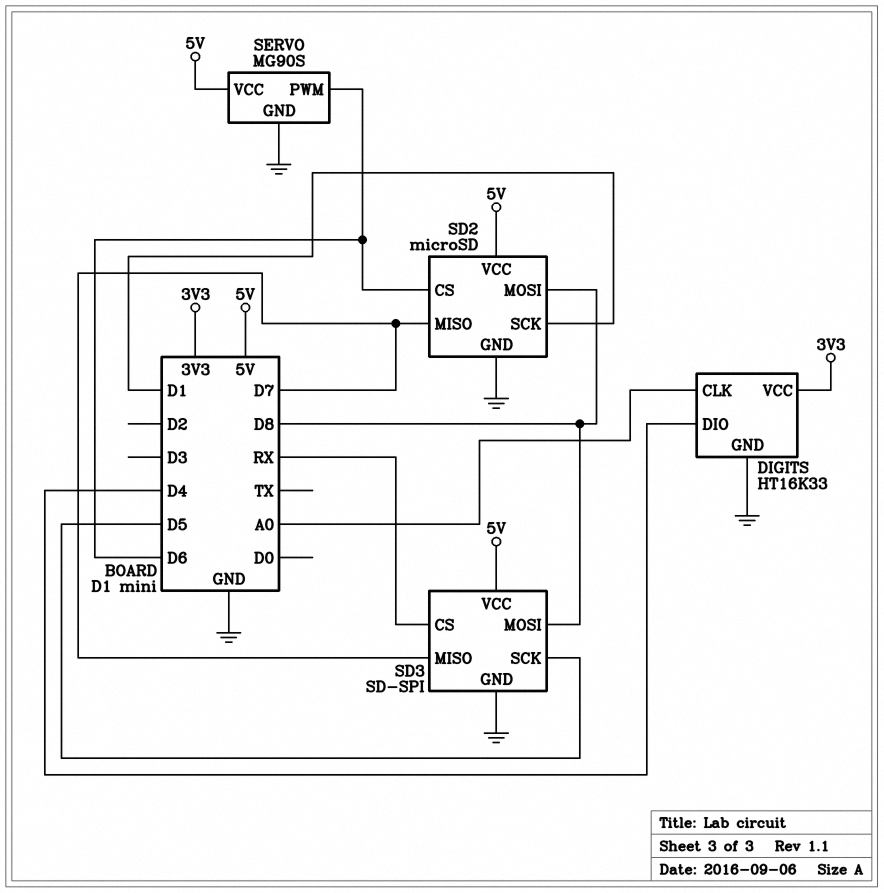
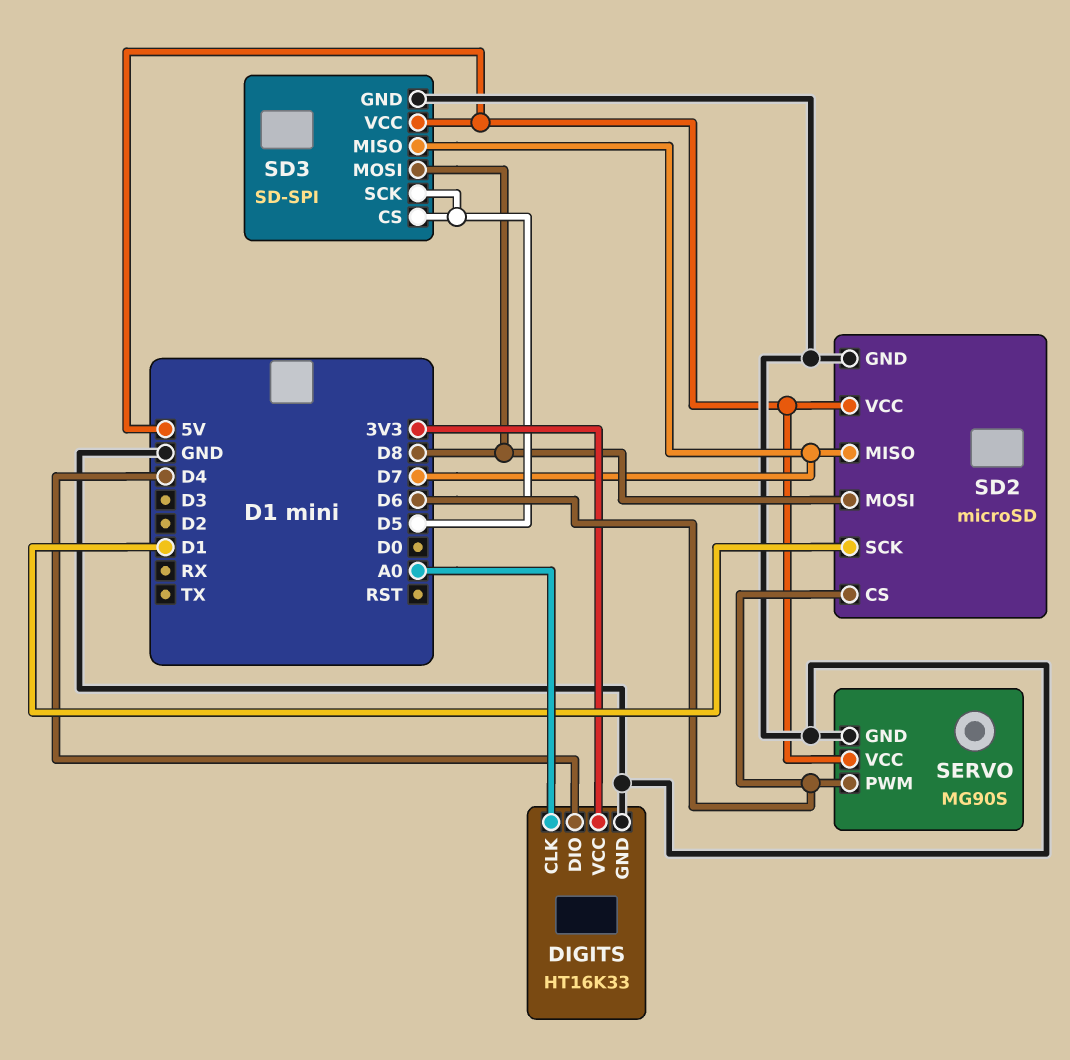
SD3 pin CS: RX -> D5

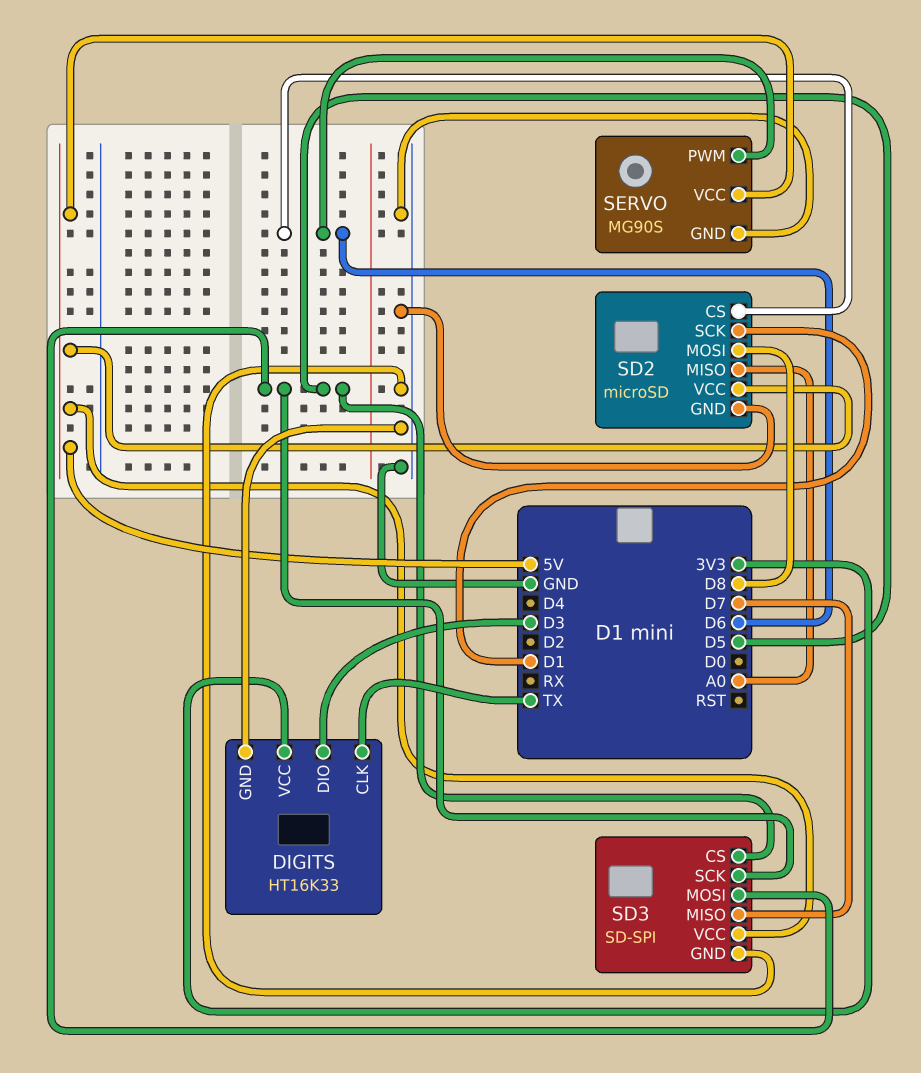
DIGITS pin CLK: A0 -> TX
DIGITS pin DIO: D4 -> D3
SD2 pin MISO: D7 -> A0
SD3 pin MOSI: D8 -> D5

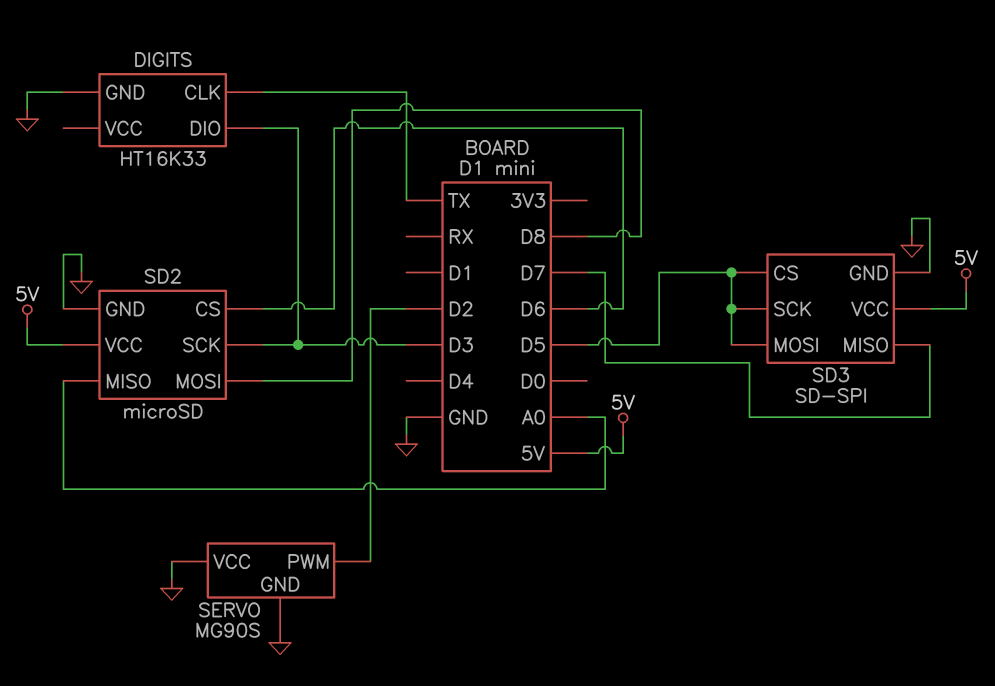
DIGITS pin VCC: 3V3 -> none
SD2 pin SCK: D1 -> D3
SERVO pin PWM: D6 -> D2
SERVO pin VCC: 5V -> GND

